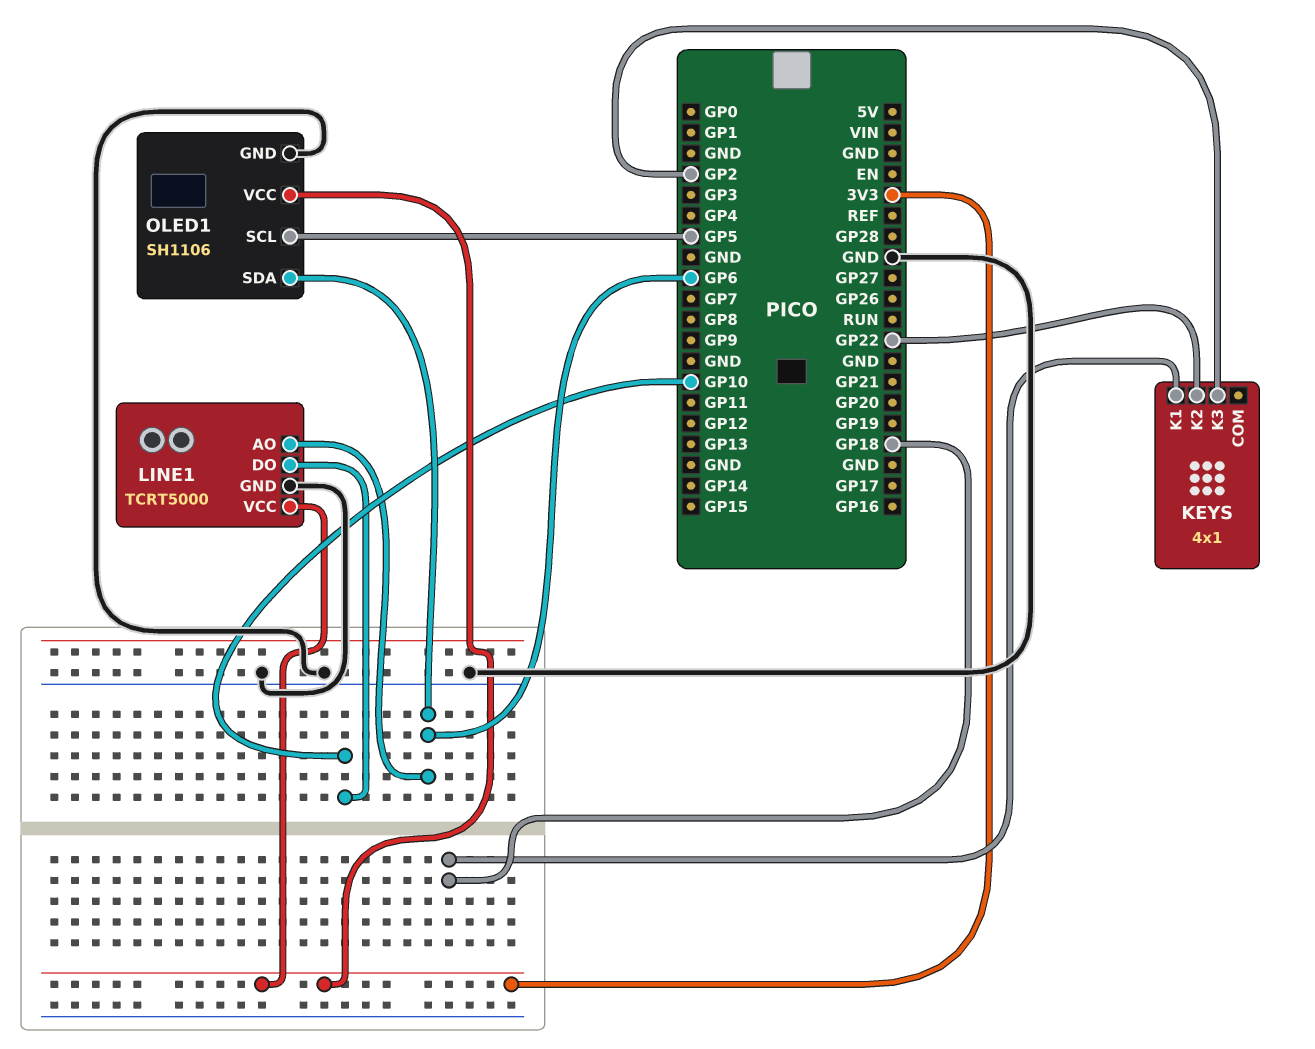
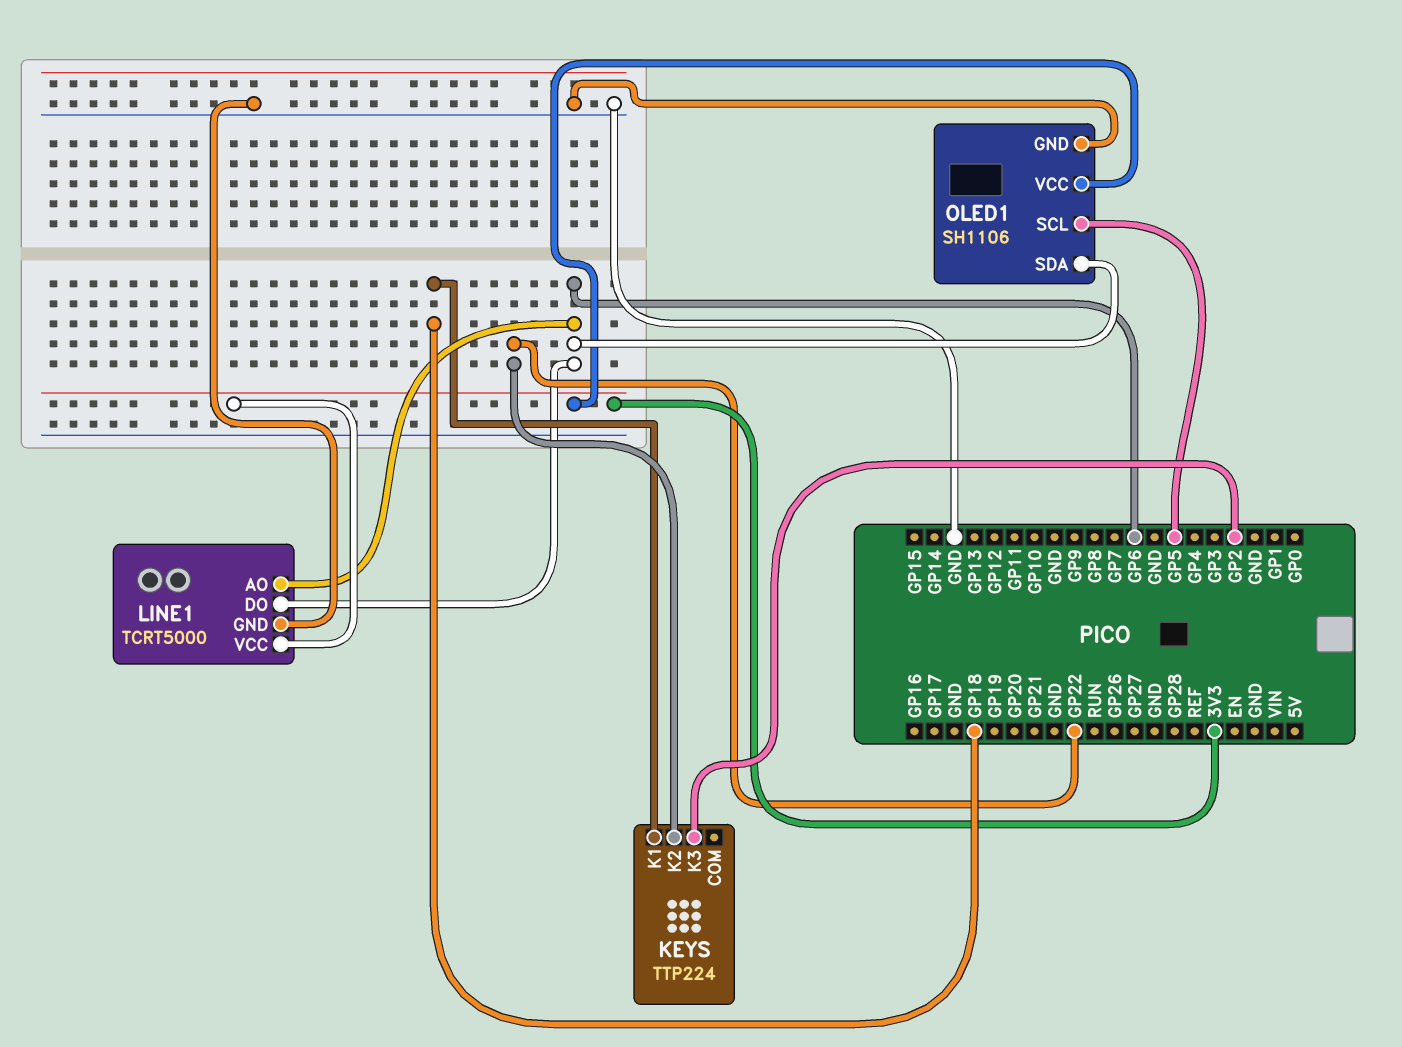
KEYS: 4x1 -> TTP224
LINE1 pin DO: GP10 -> GP6

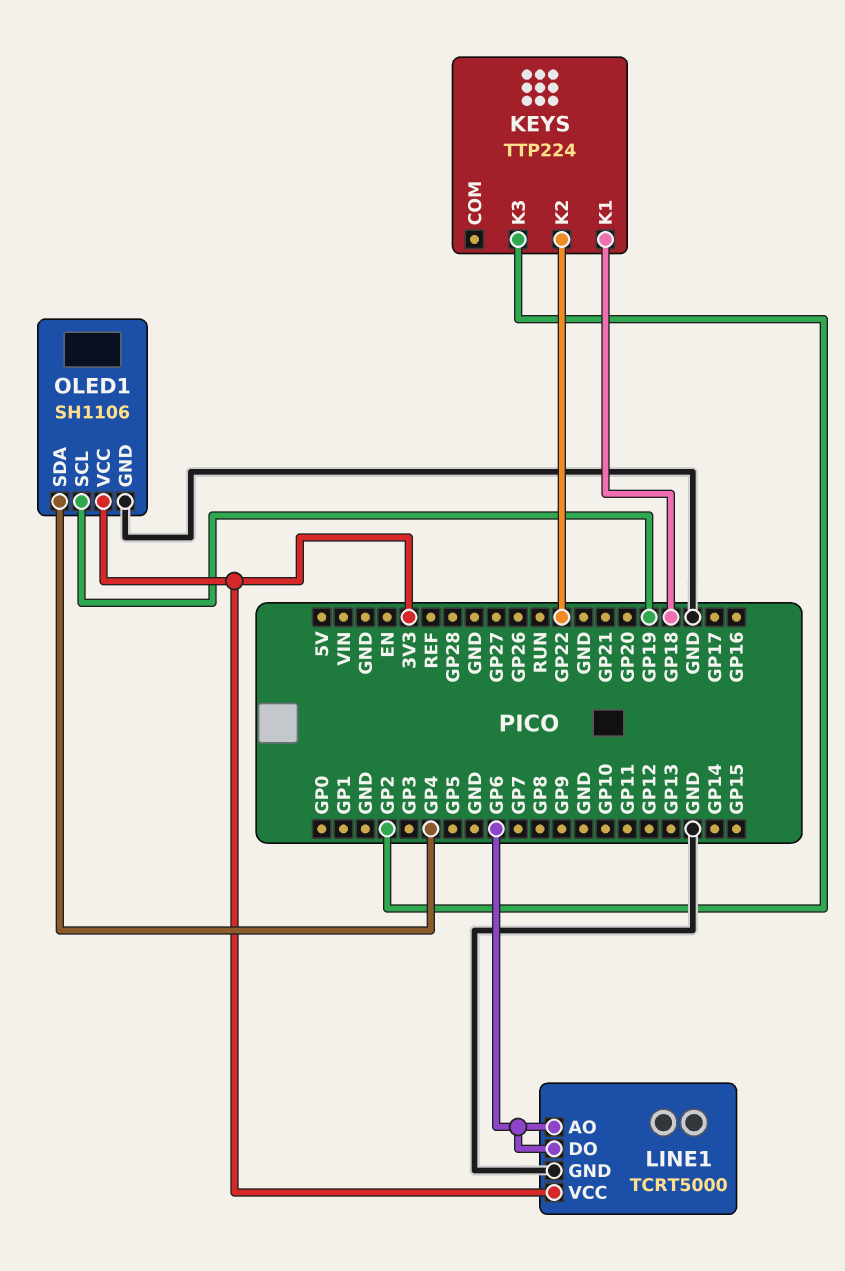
OLED1 pin SCL: GP5 -> GP19
OLED1 pin SDA: GP6 -> GP4

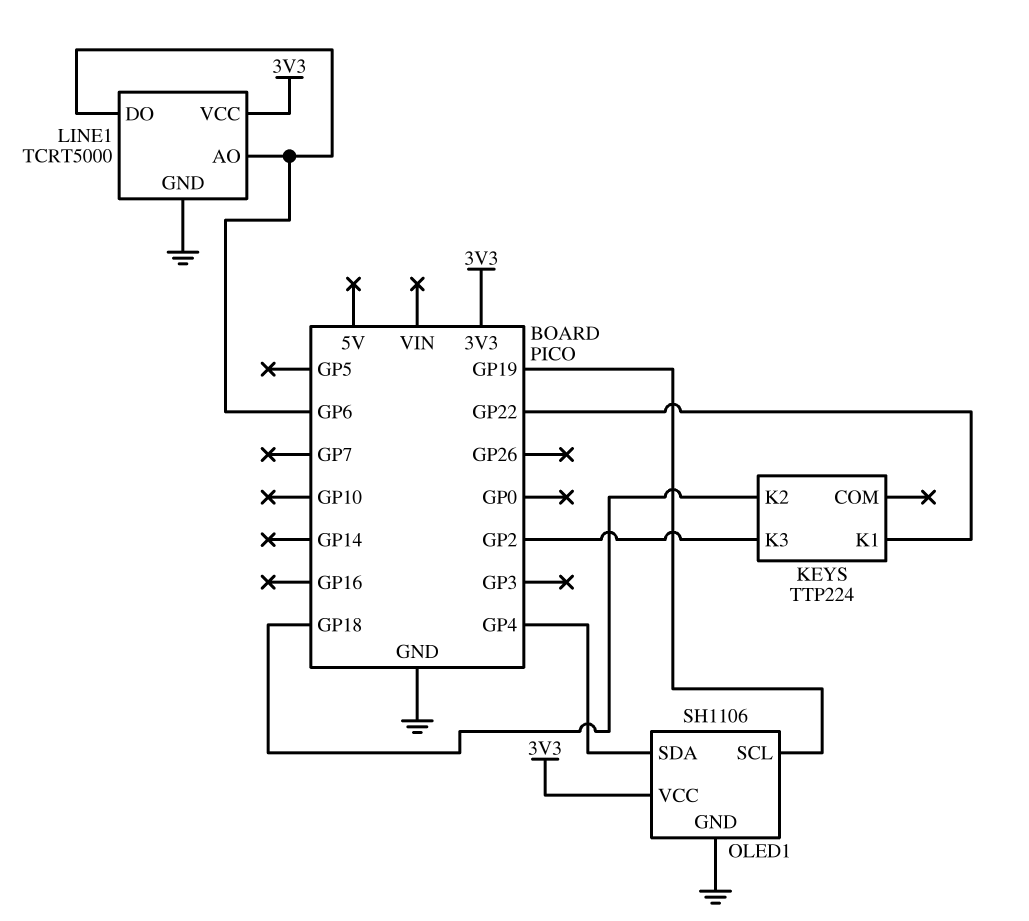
KEYS pin K1: GP18 -> GP22
KEYS pin K2: GP22 -> GP18

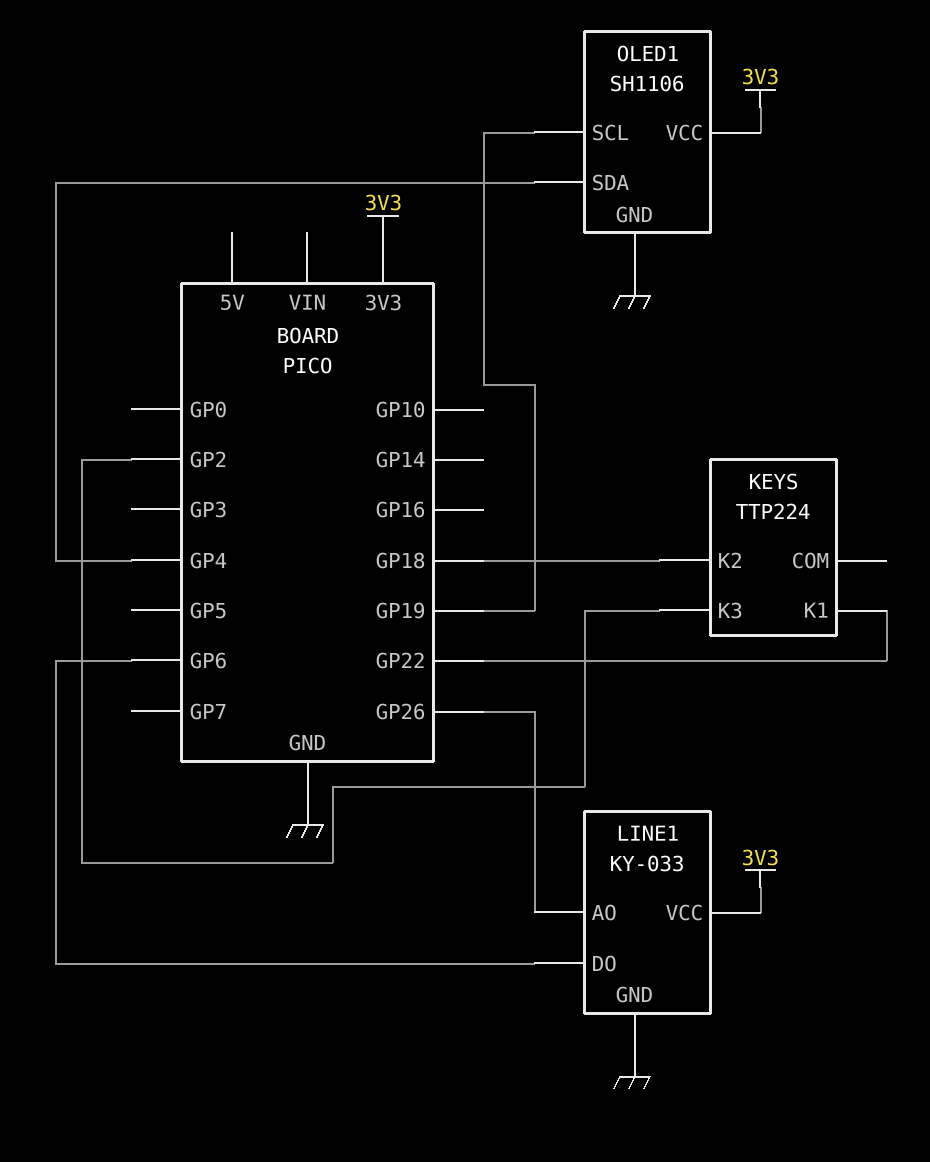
LINE1: TCRT5000 -> KY-033
LINE1 pin AO: GP6 -> GP26

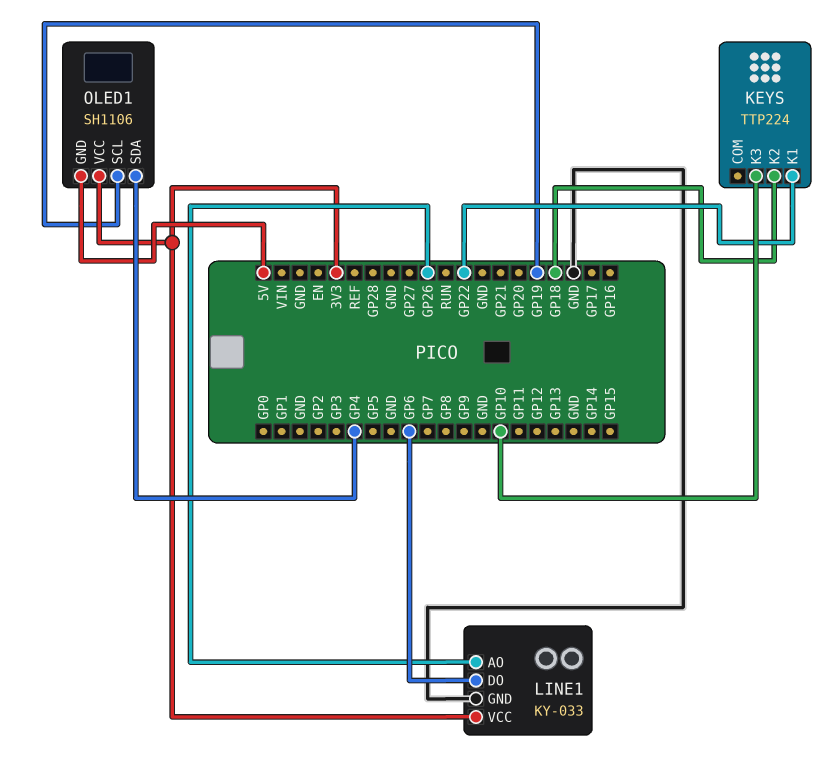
KEYS pin K3: GP2 -> GP10
OLED1 pin GND: GND -> 5V

